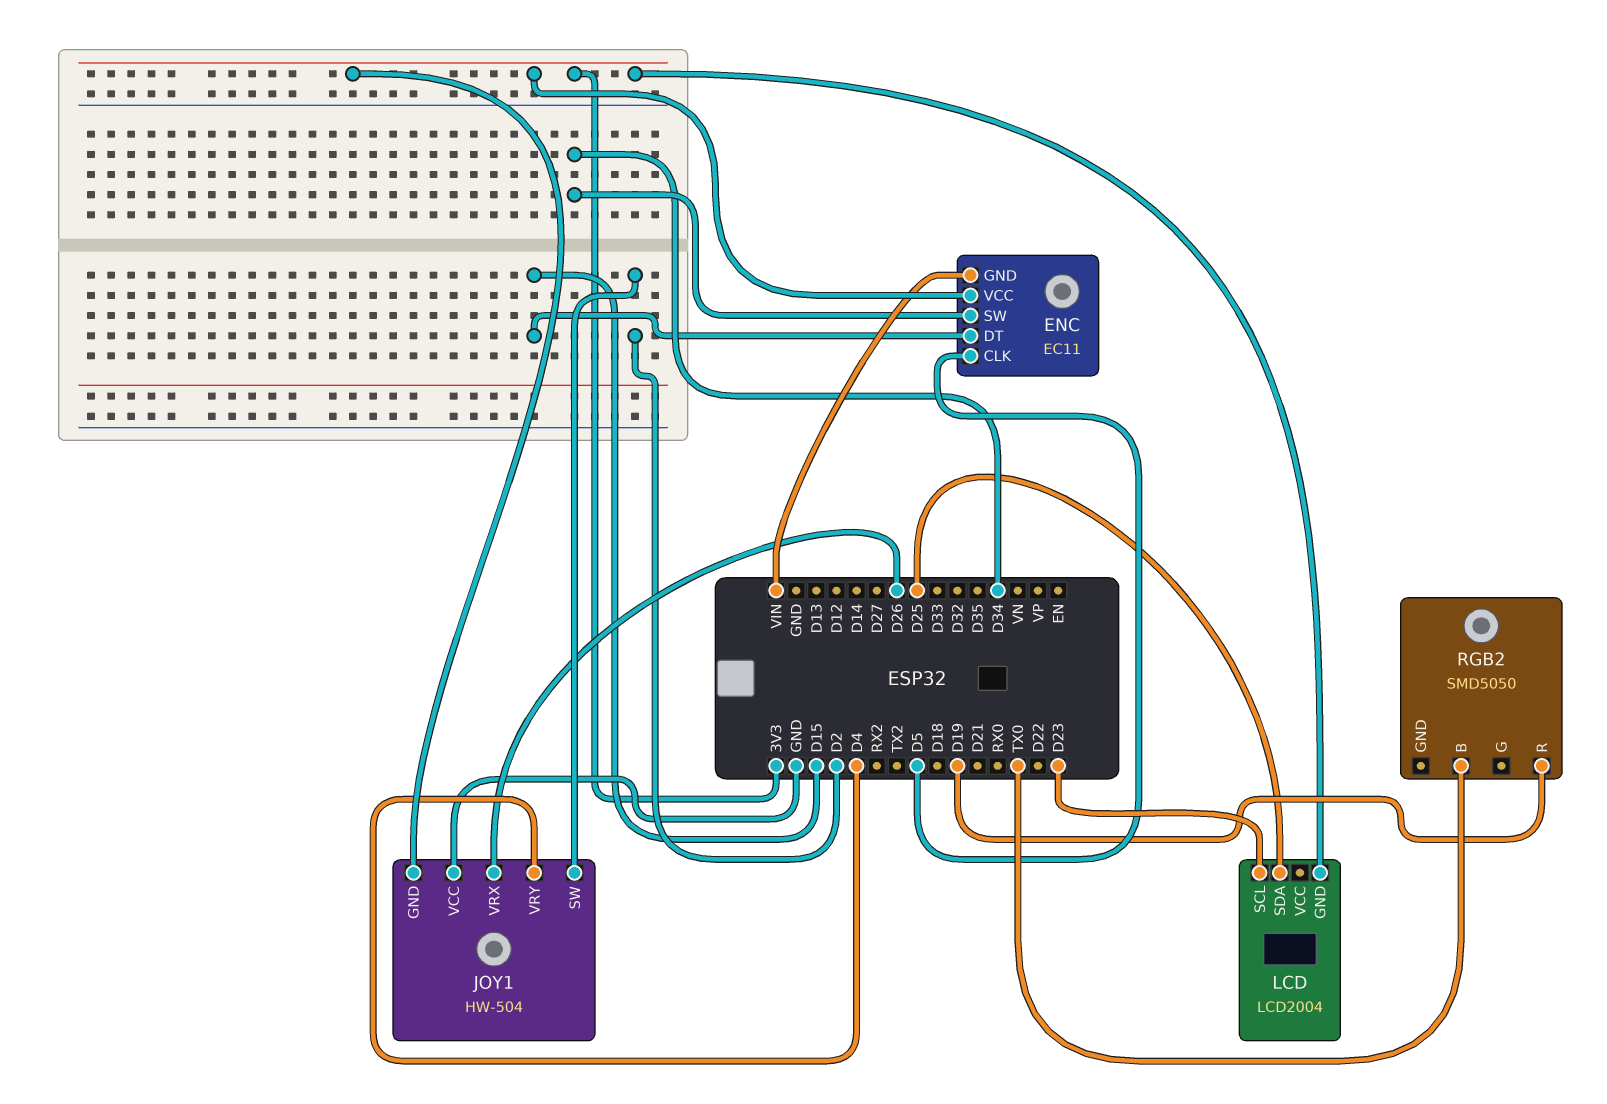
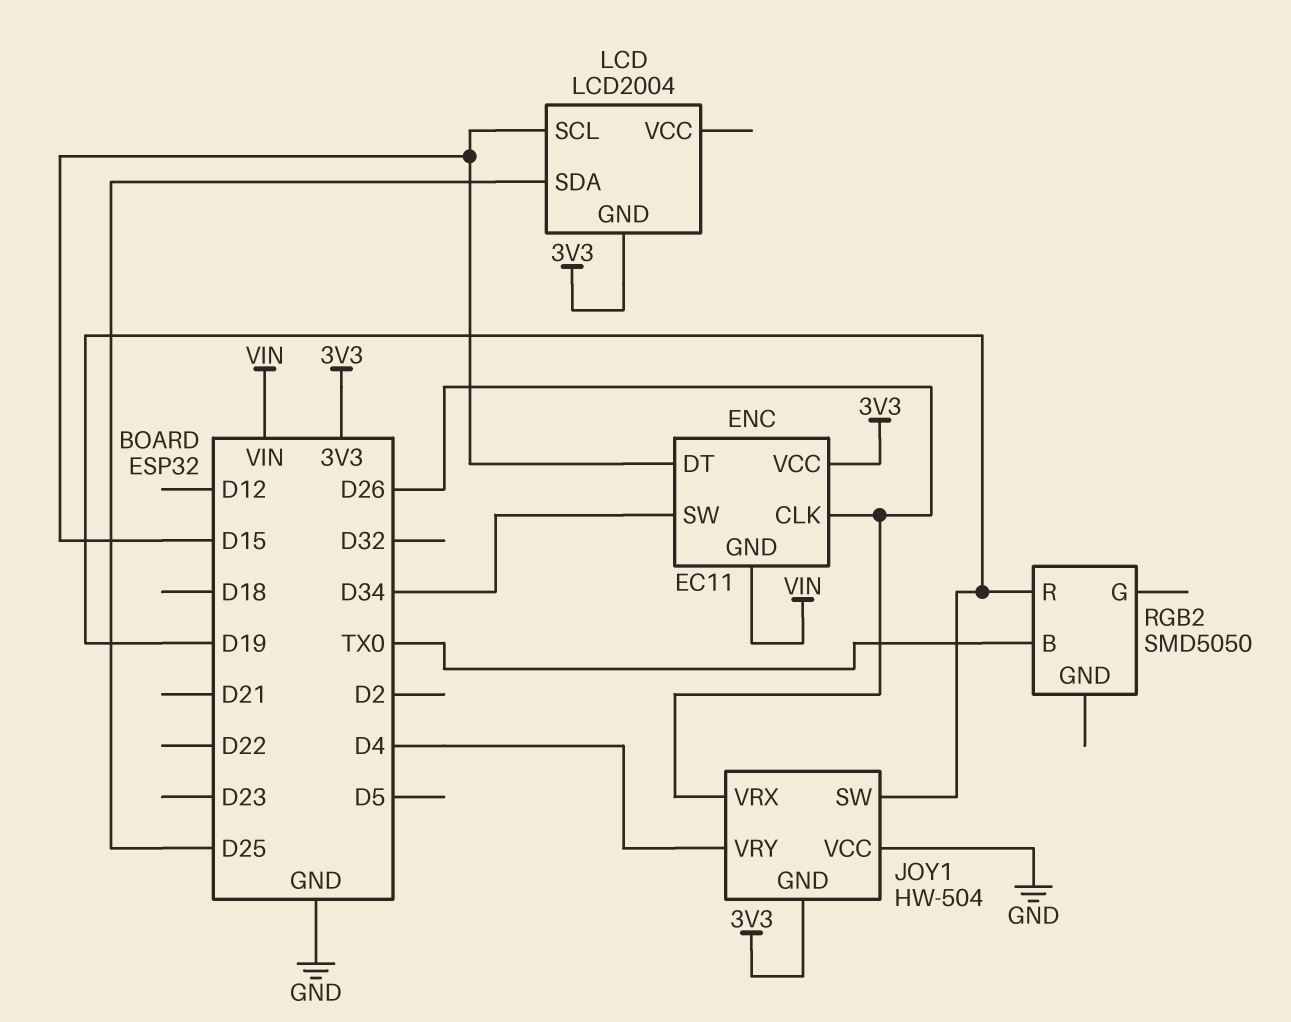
ENC pin CLK: D5 -> D26
JOY1 pin SW: D2 -> D19
LCD pin SCL: D23 -> D15

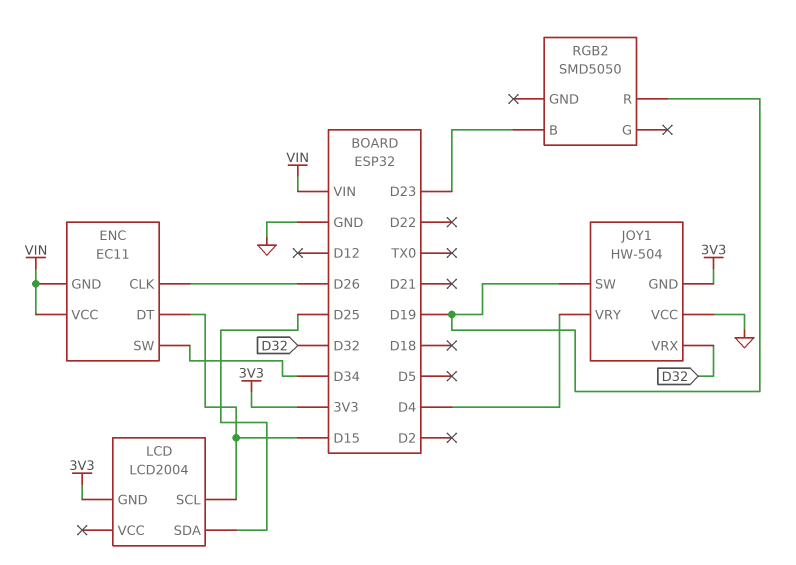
ENC pin VCC: 3V3 -> VIN
JOY1 pin VRX: D26 -> D32
RGB2 pin B: TX0 -> D23

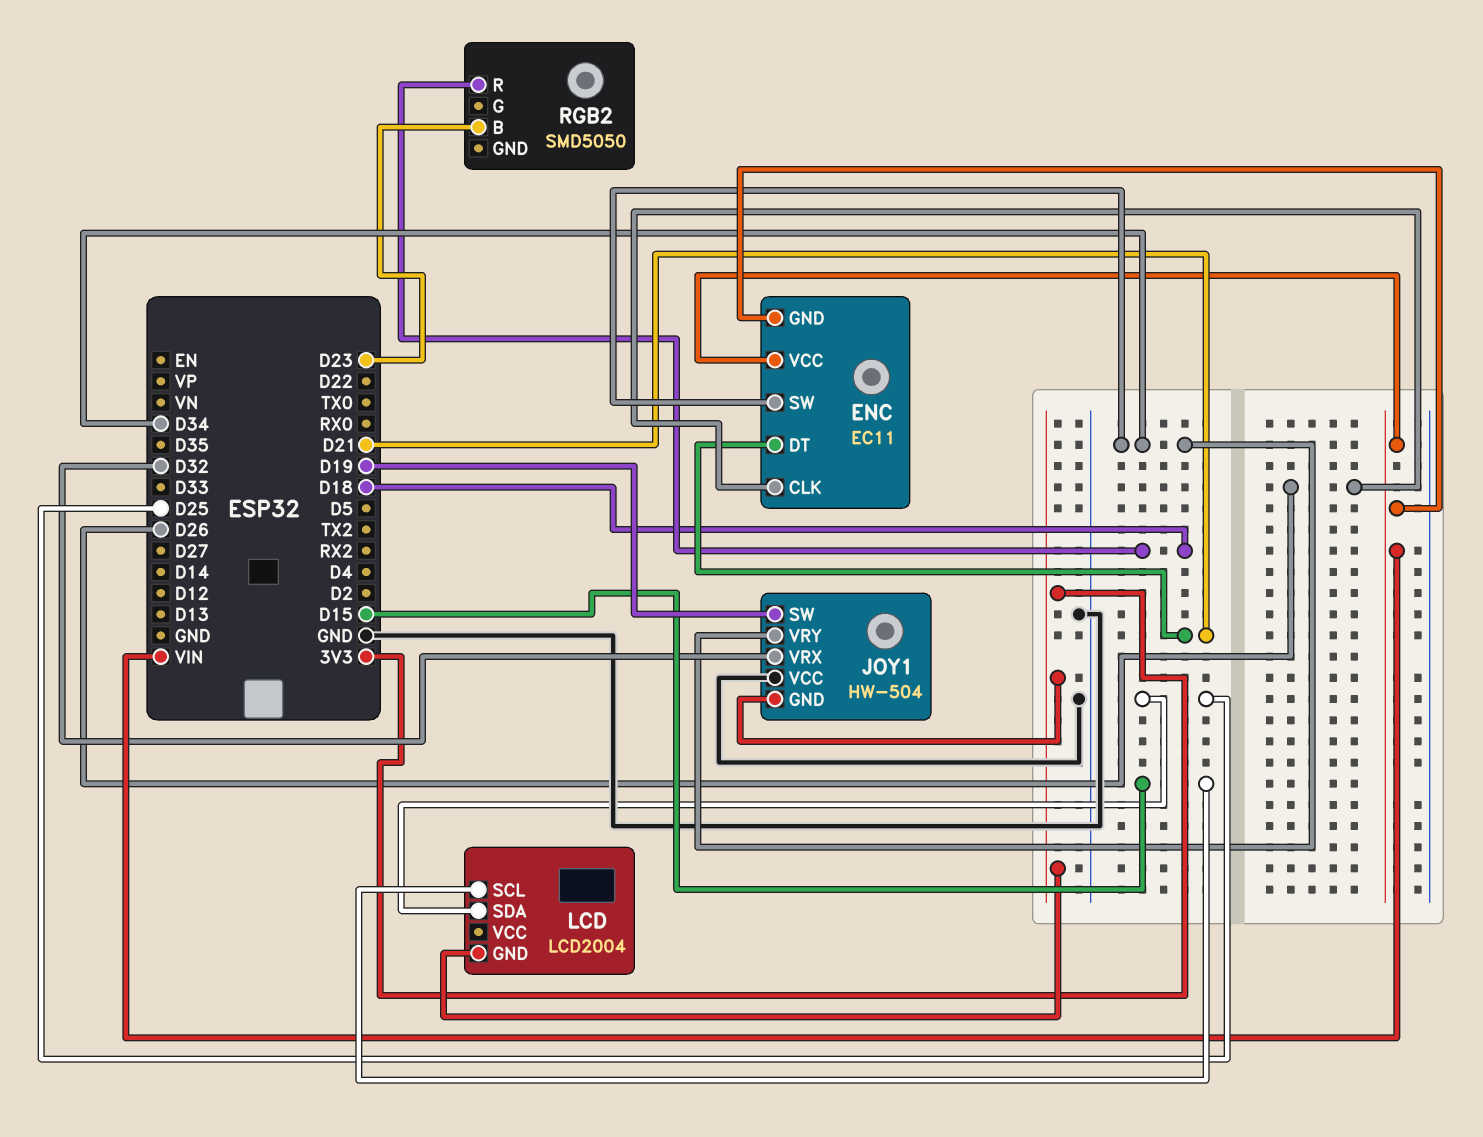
ENC pin DT: D15 -> D21
JOY1 pin VRY: D4 -> D34
RGB2 pin R: D19 -> D18

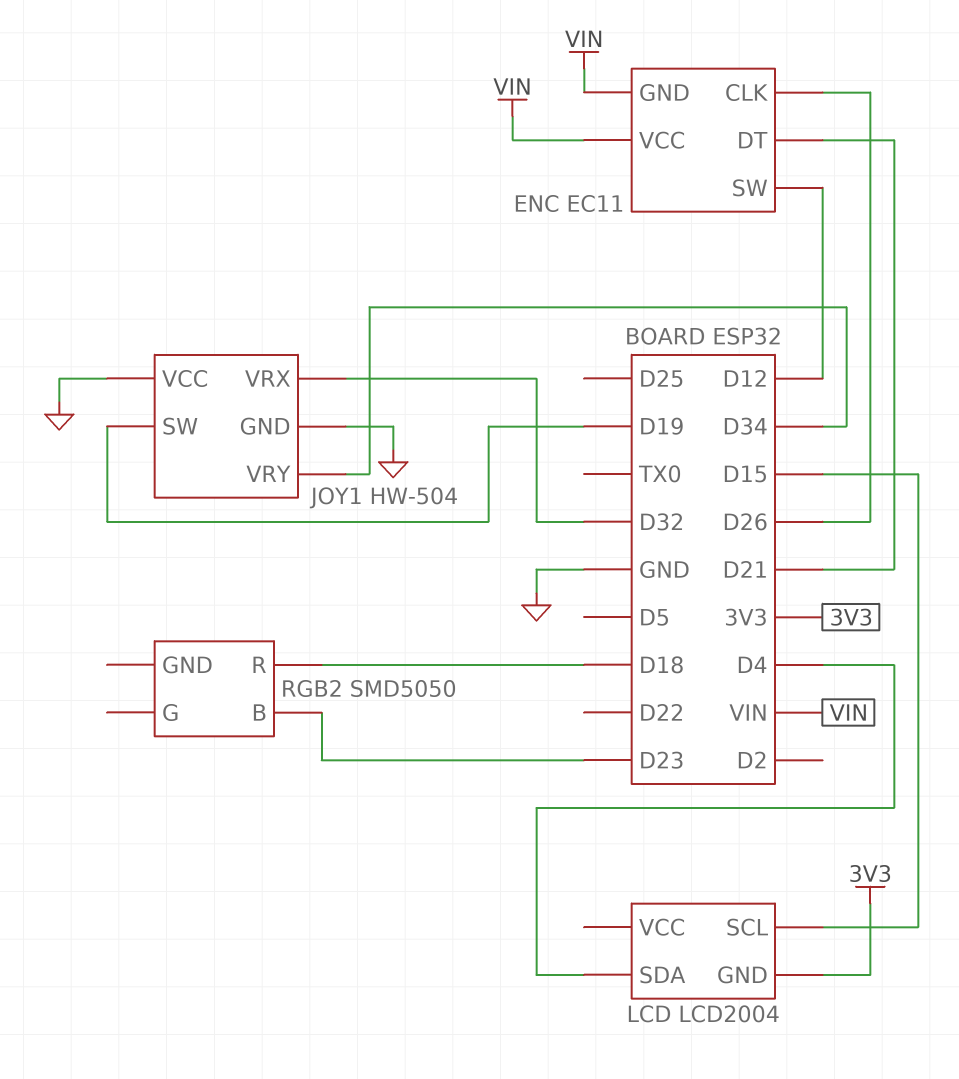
ENC pin SW: D34 -> D12
JOY1 pin GND: 3V3 -> GND
LCD pin SDA: D25 -> D4

